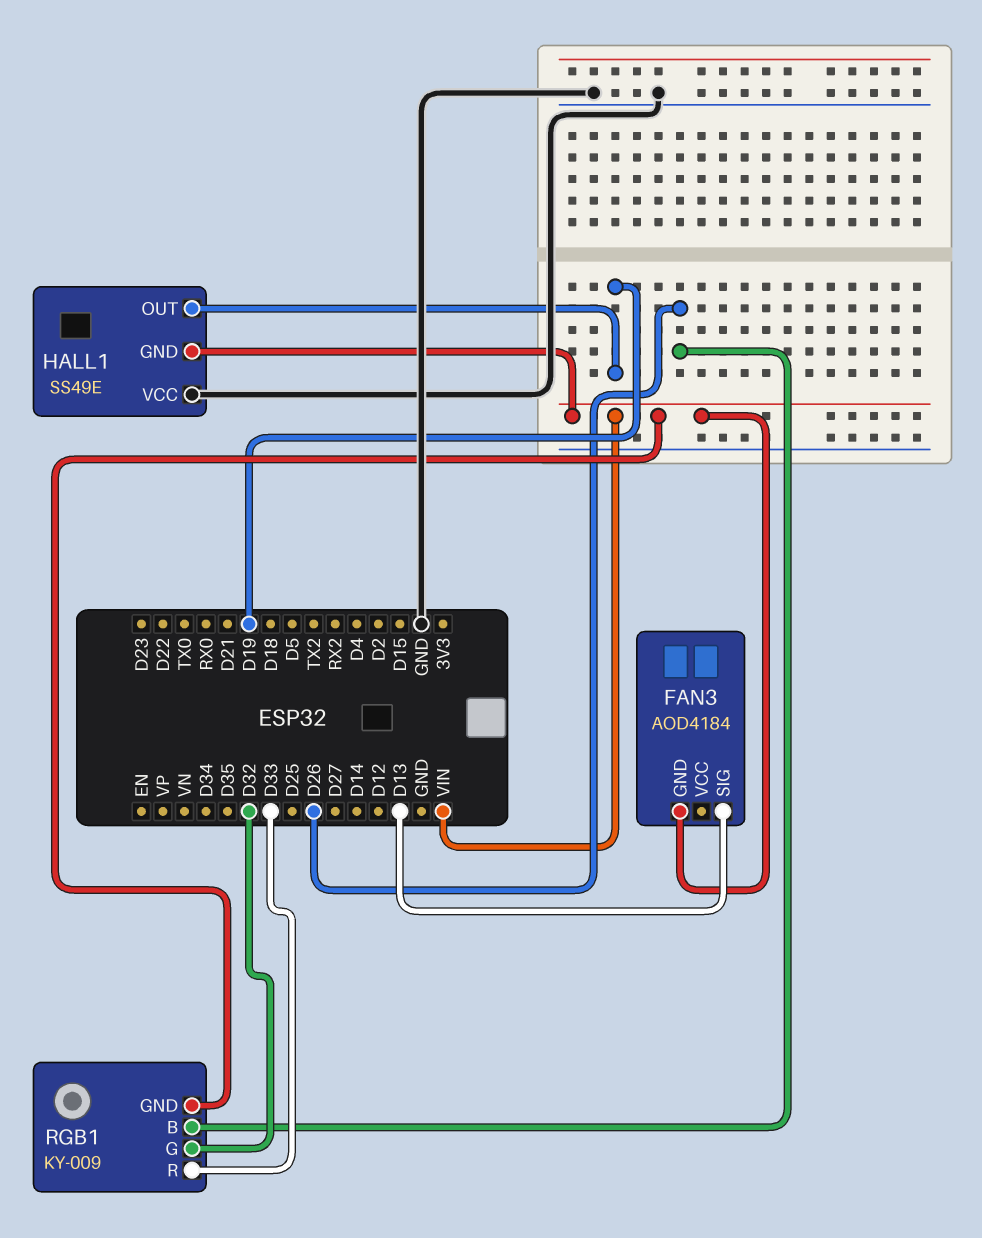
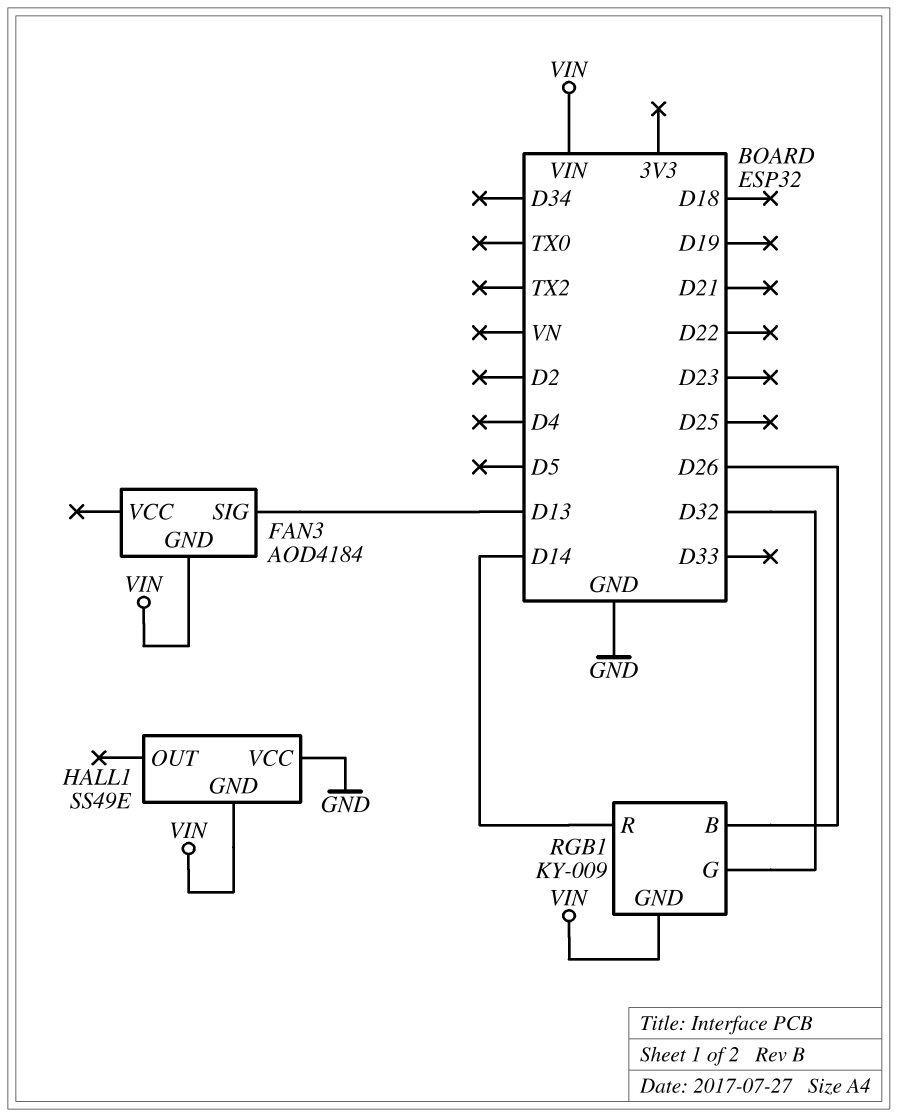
HALL1 pin OUT: D19 -> none
RGB1 pin R: D33 -> D14

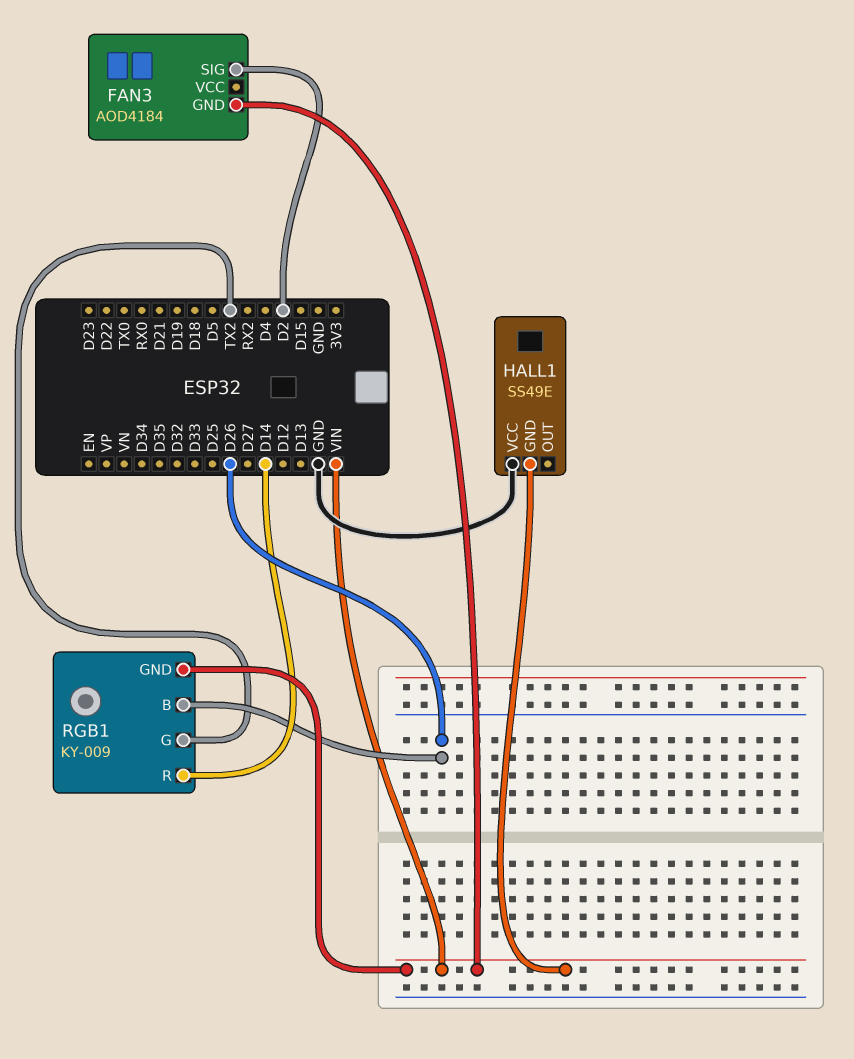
FAN3 pin SIG: D13 -> D2
RGB1 pin G: D32 -> TX2

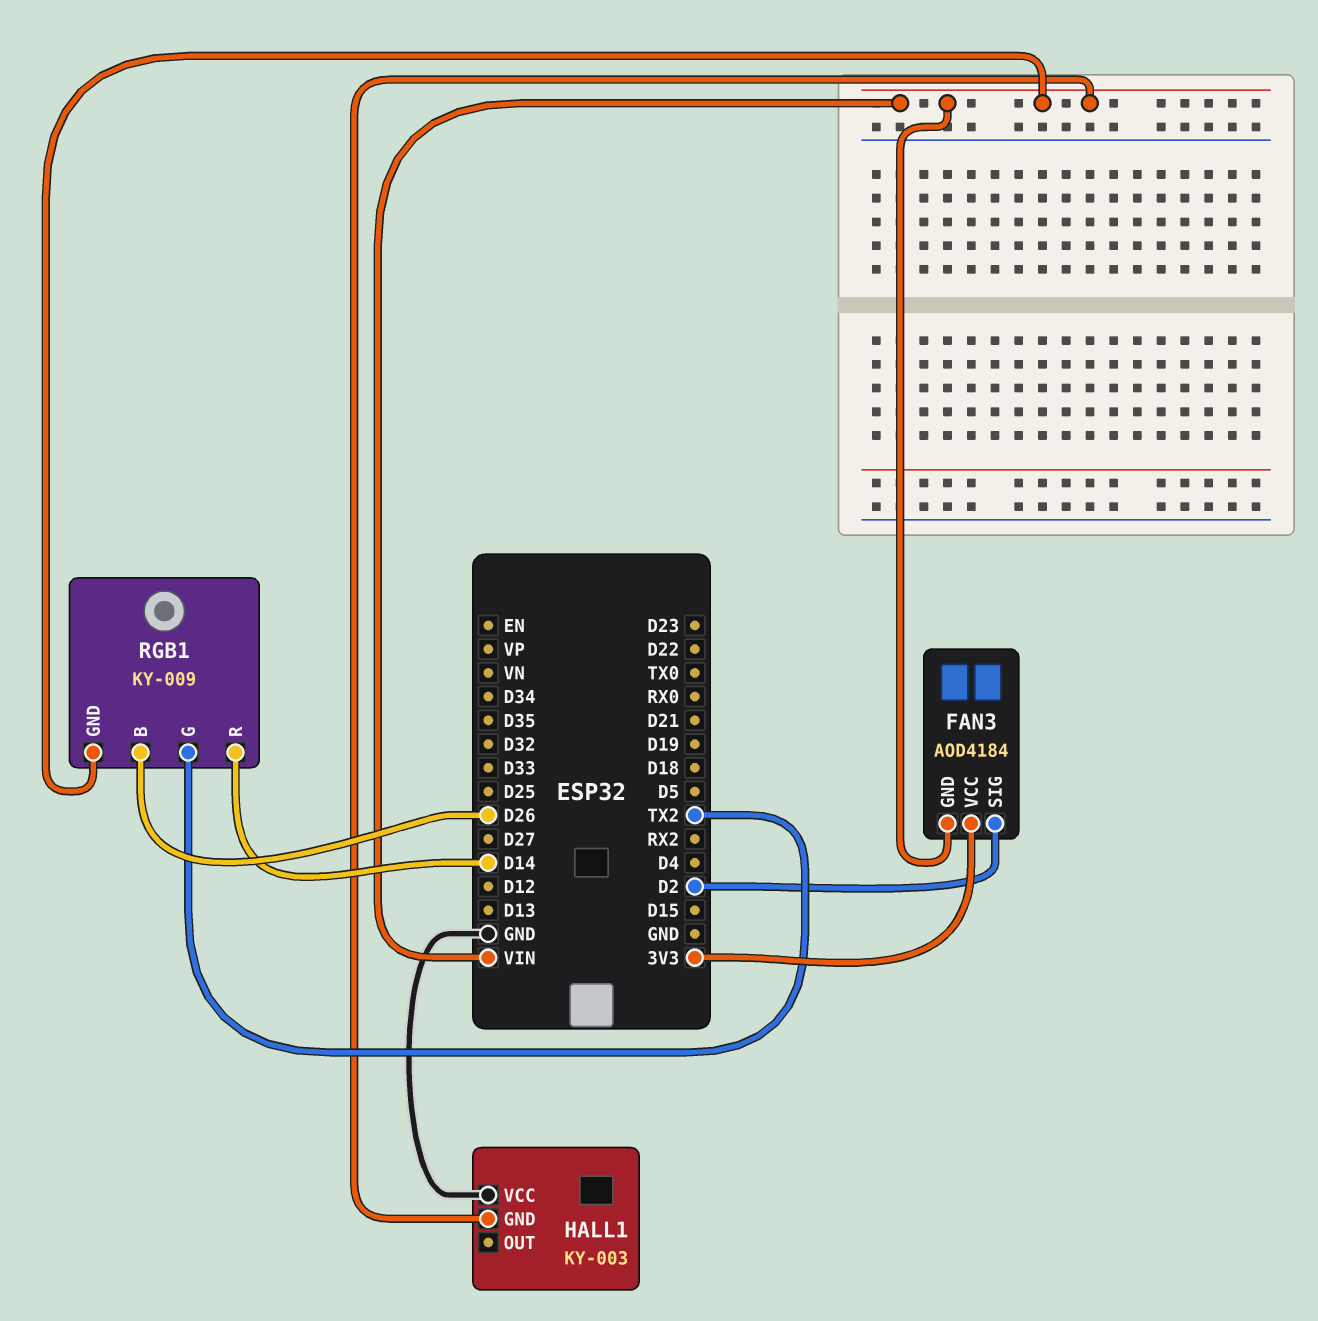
FAN3 pin VCC: none -> 3V3
HALL1: SS49E -> KY-003

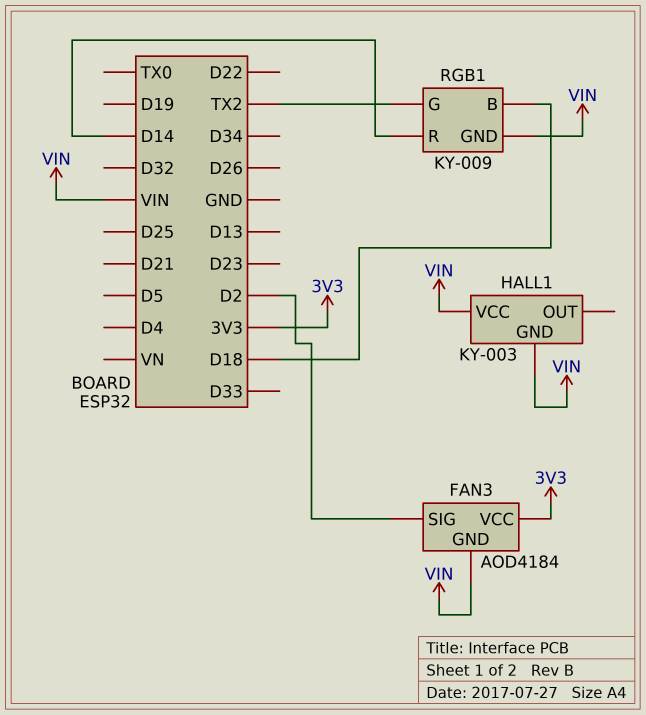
HALL1 pin VCC: GND -> VIN
RGB1 pin B: D26 -> D18

